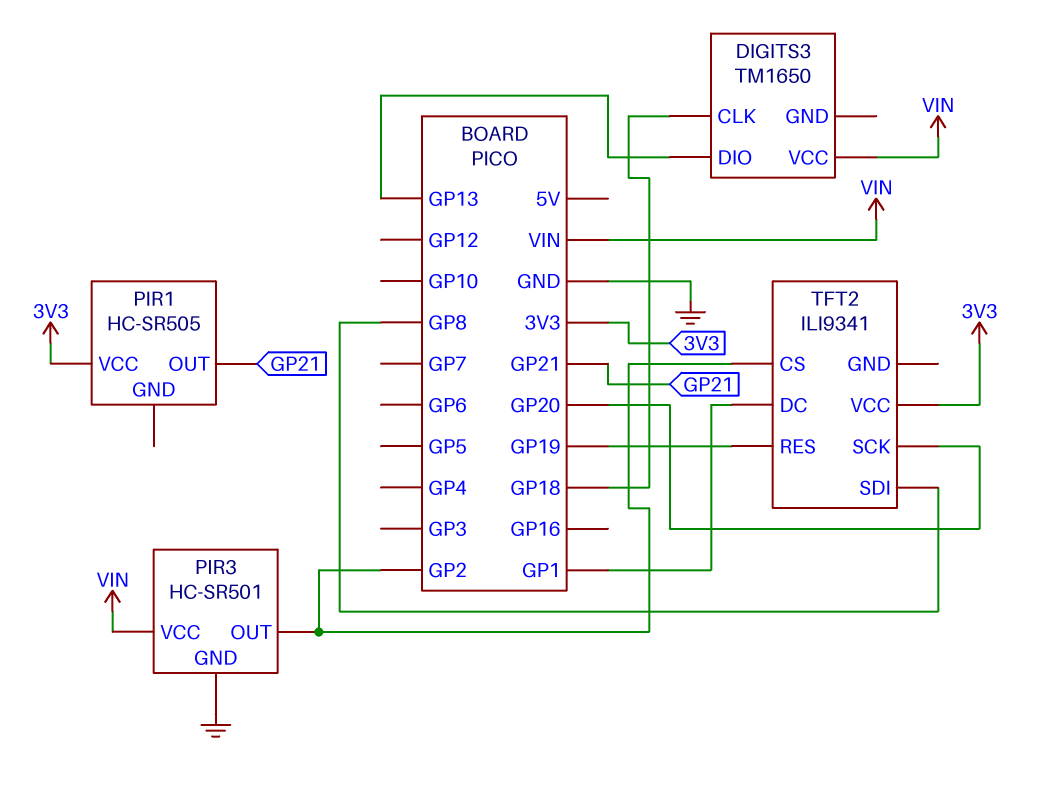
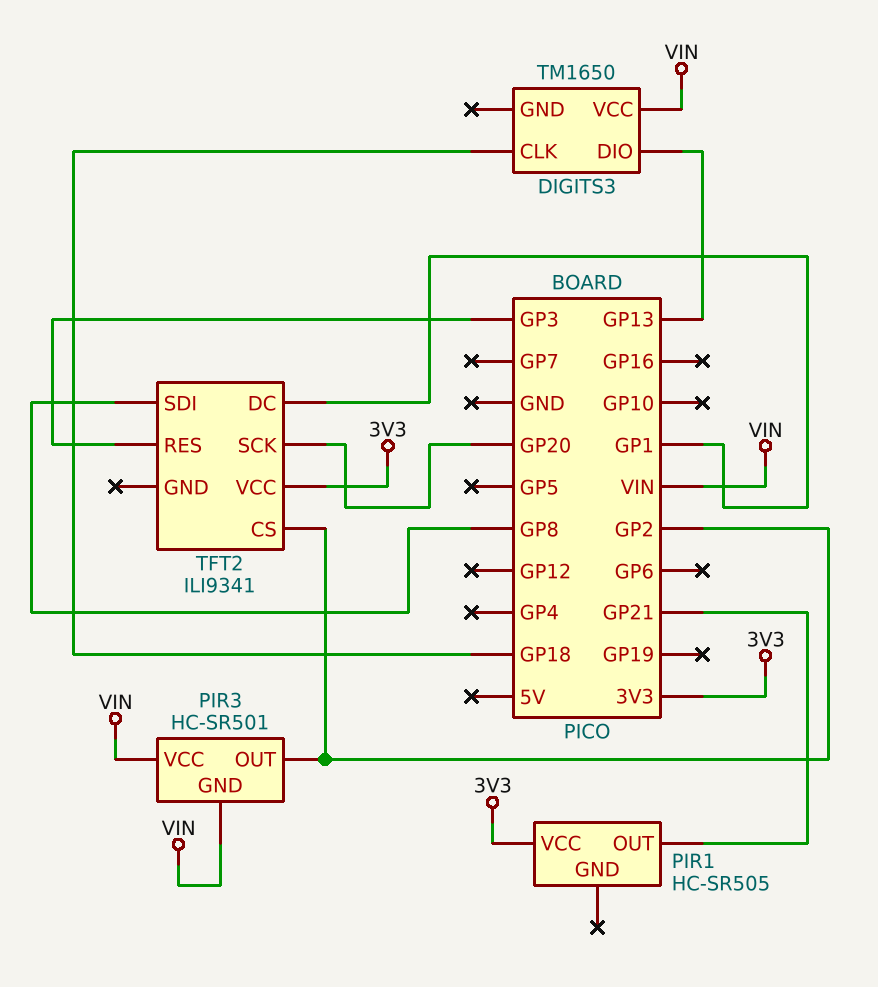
PIR3 pin GND: GND -> VIN
TFT2 pin RES: GP19 -> GP3

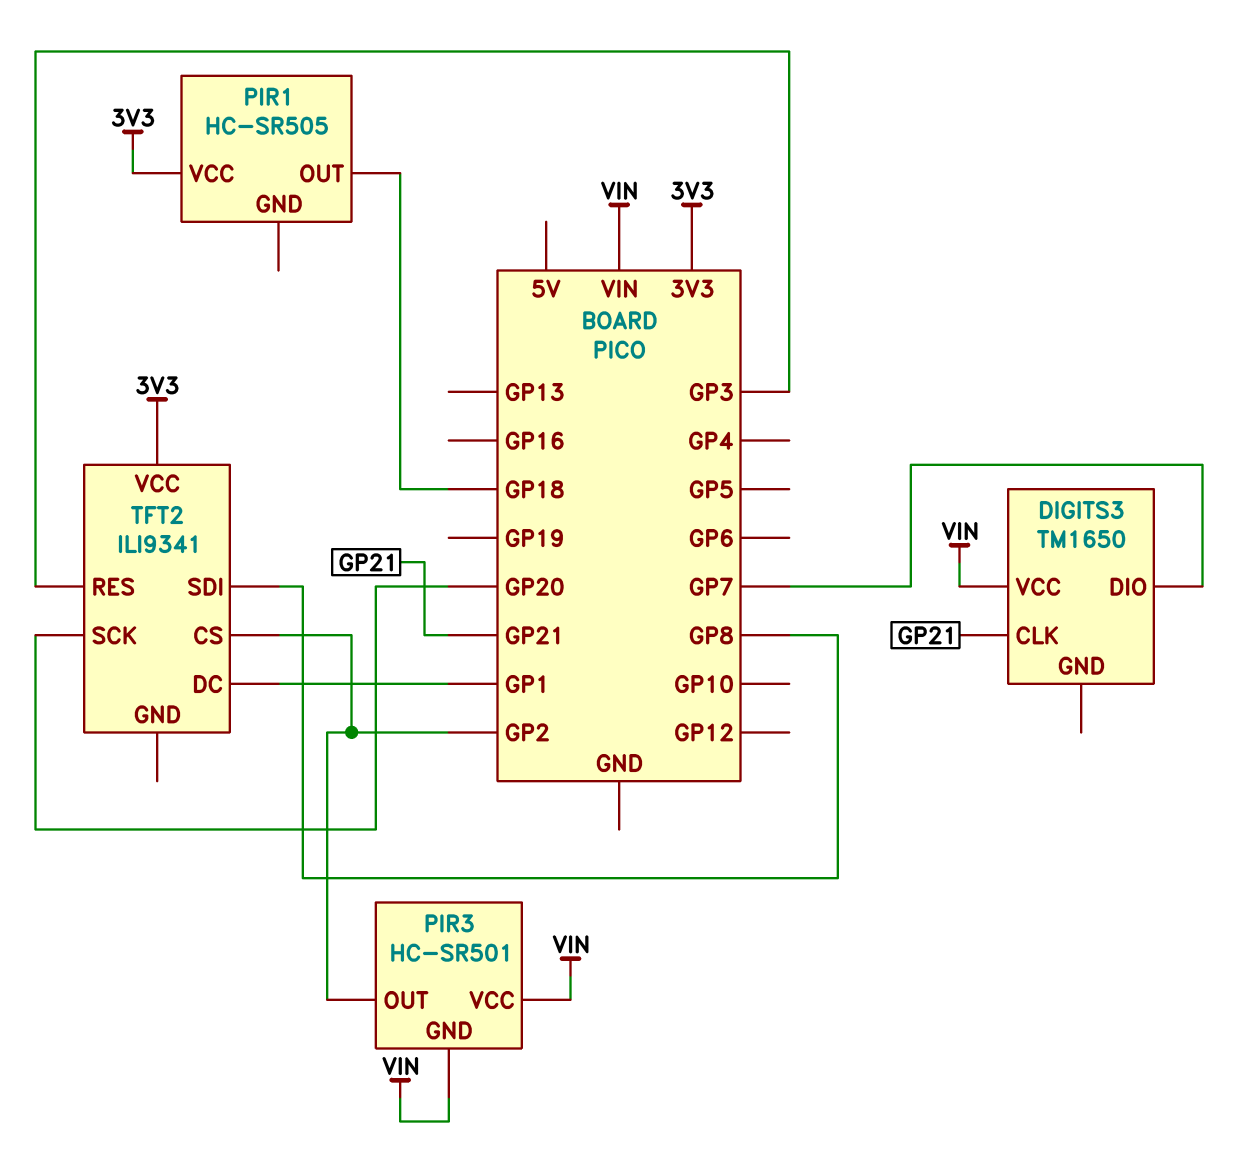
DIGITS3 pin CLK: GP18 -> GP21
DIGITS3 pin DIO: GP13 -> GP7
PIR1 pin OUT: GP21 -> GP18

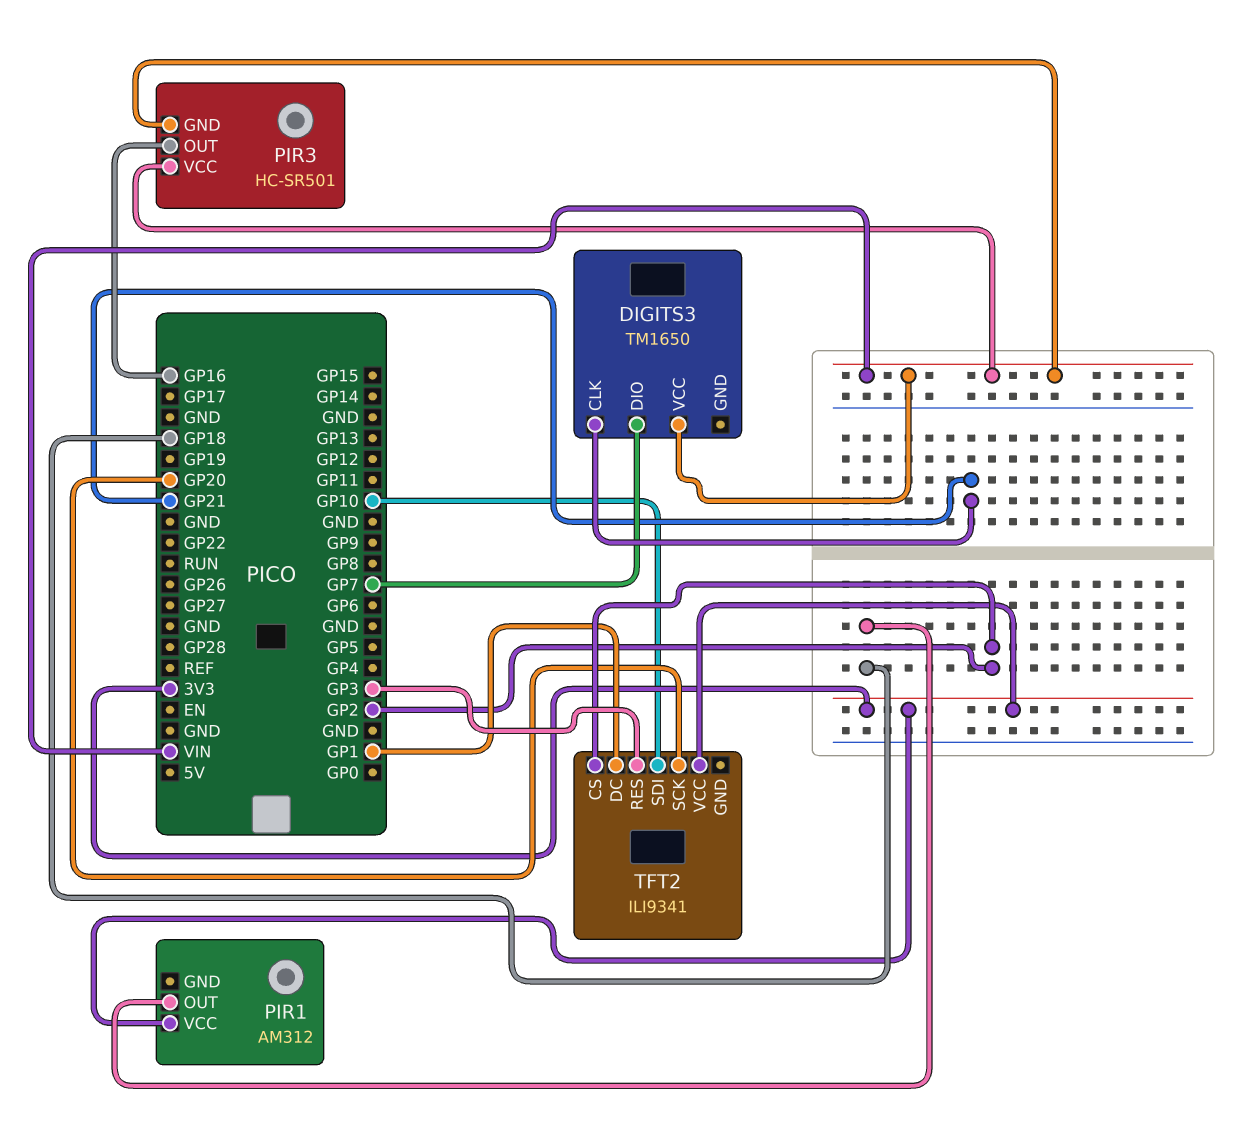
PIR1: HC-SR505 -> AM312
PIR3 pin OUT: GP2 -> GP16
TFT2 pin SDI: GP8 -> GP10

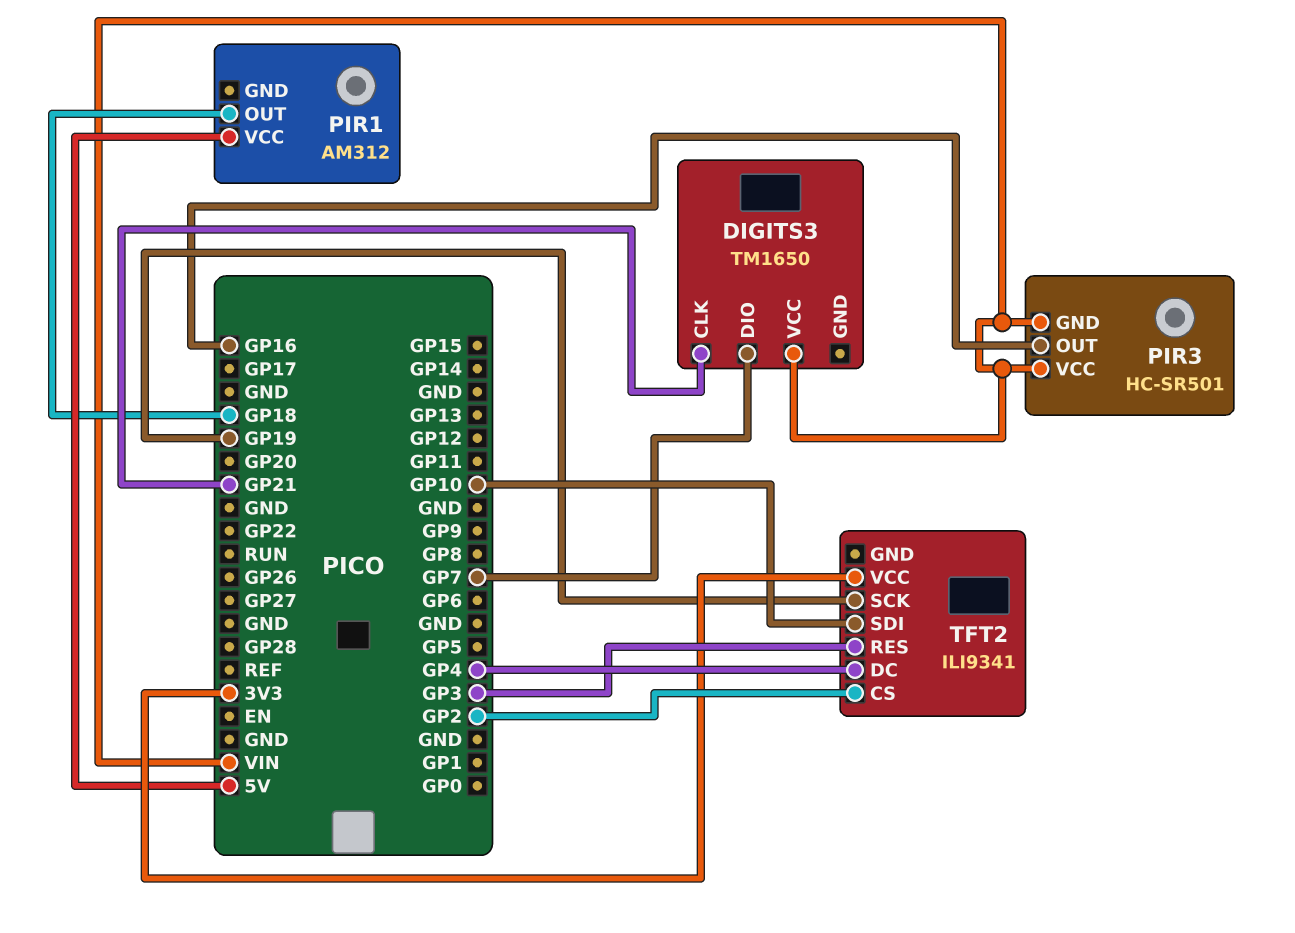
PIR1 pin VCC: 3V3 -> 5V
TFT2 pin DC: GP1 -> GP4
TFT2 pin SCK: GP20 -> GP19

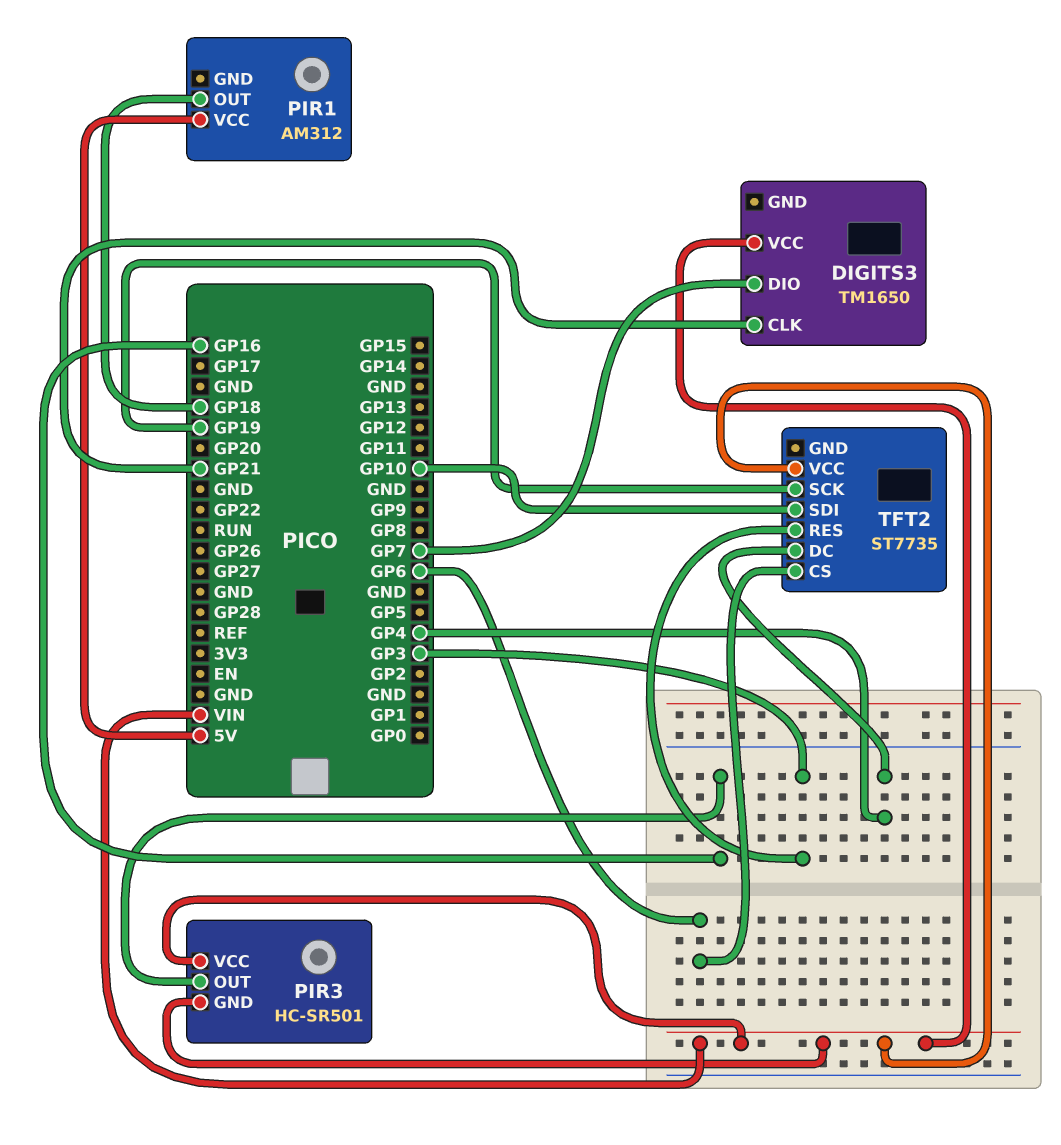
TFT2: ILI9341 -> ST7735
TFT2 pin CS: GP2 -> GP6
TFT2 pin VCC: 3V3 -> VIN

